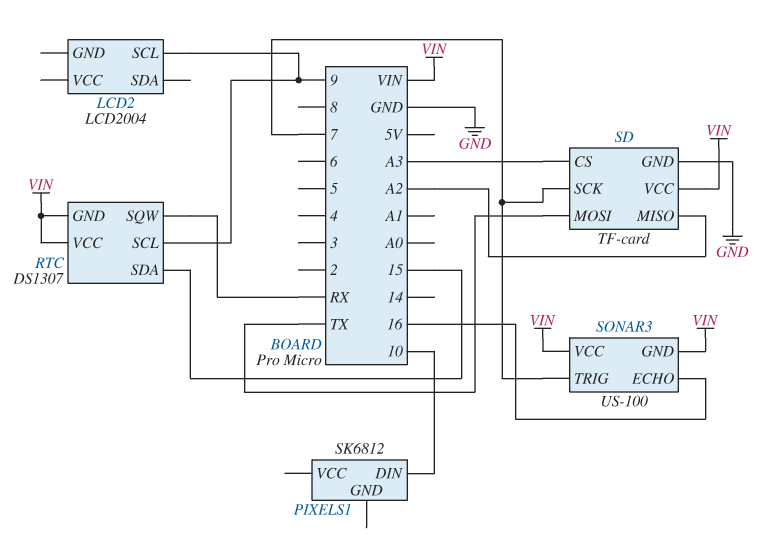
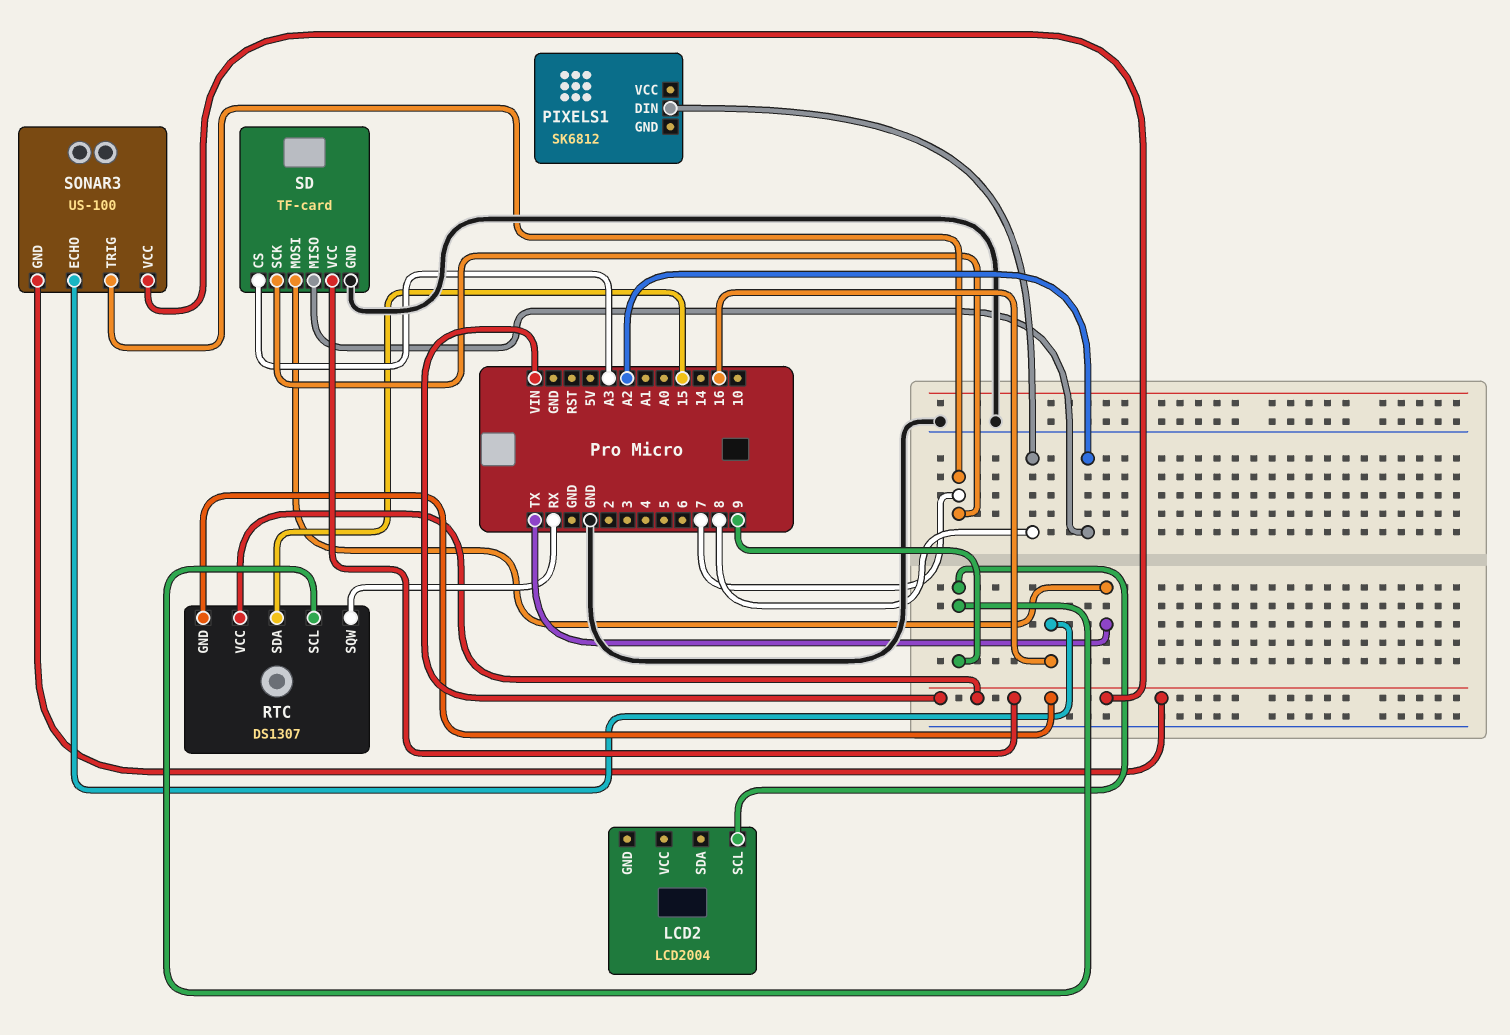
PIXELS1 pin DIN: 10 -> 8

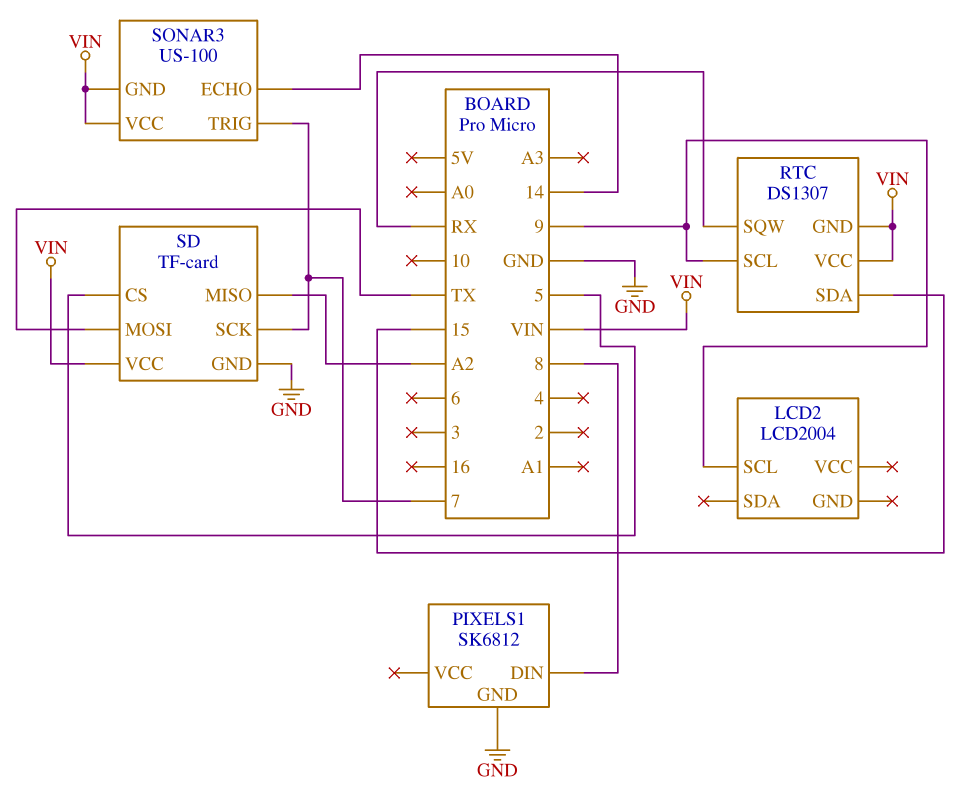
PIXELS1 pin GND: none -> GND
SD pin CS: A3 -> 5
SONAR3 pin ECHO: 16 -> 14

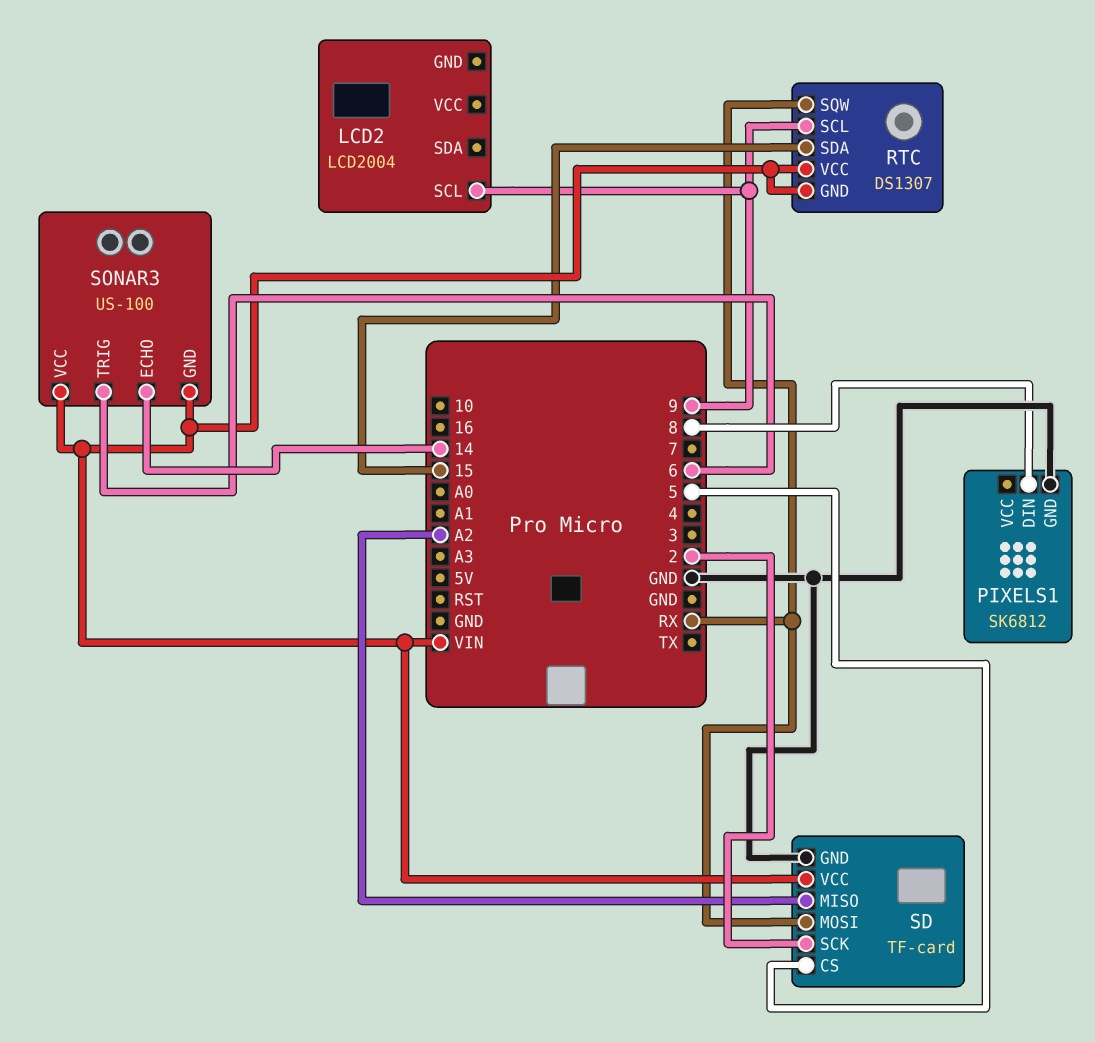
SD pin MOSI: TX -> RX
SD pin SCK: 7 -> 2
SONAR3 pin TRIG: 7 -> 6

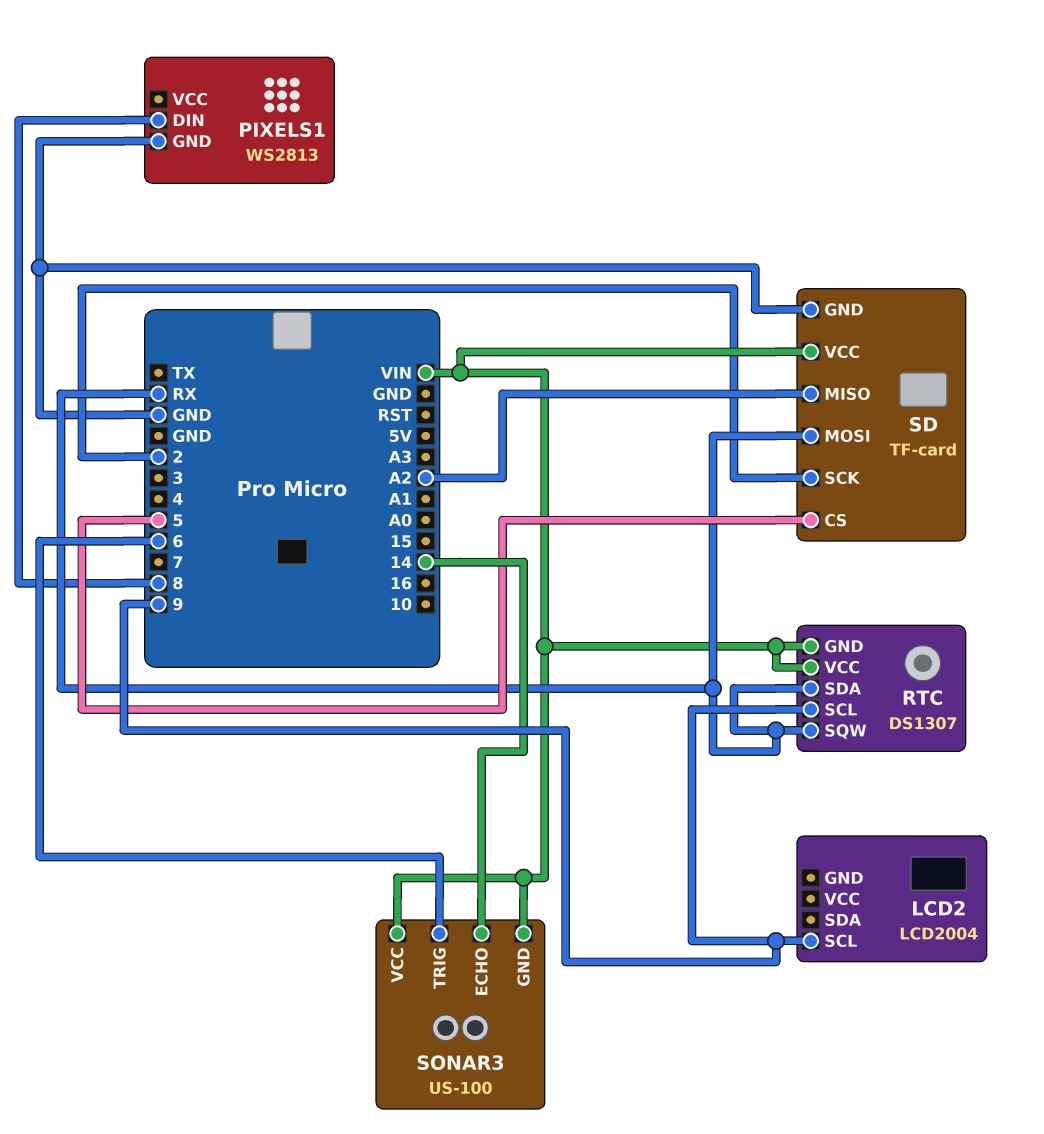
PIXELS1: SK6812 -> WS2813
RTC pin SDA: 15 -> RX

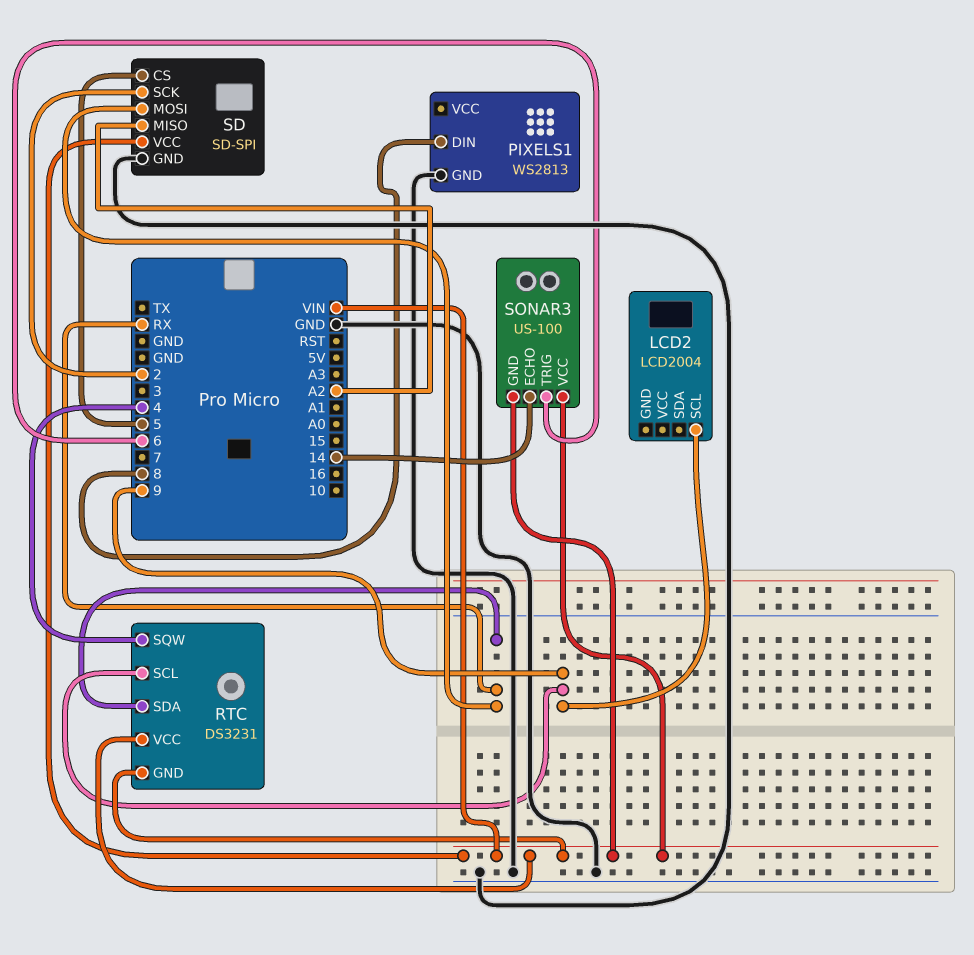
RTC: DS1307 -> DS3231
RTC pin SQW: RX -> 4
SD: TF-card -> SD-SPI

